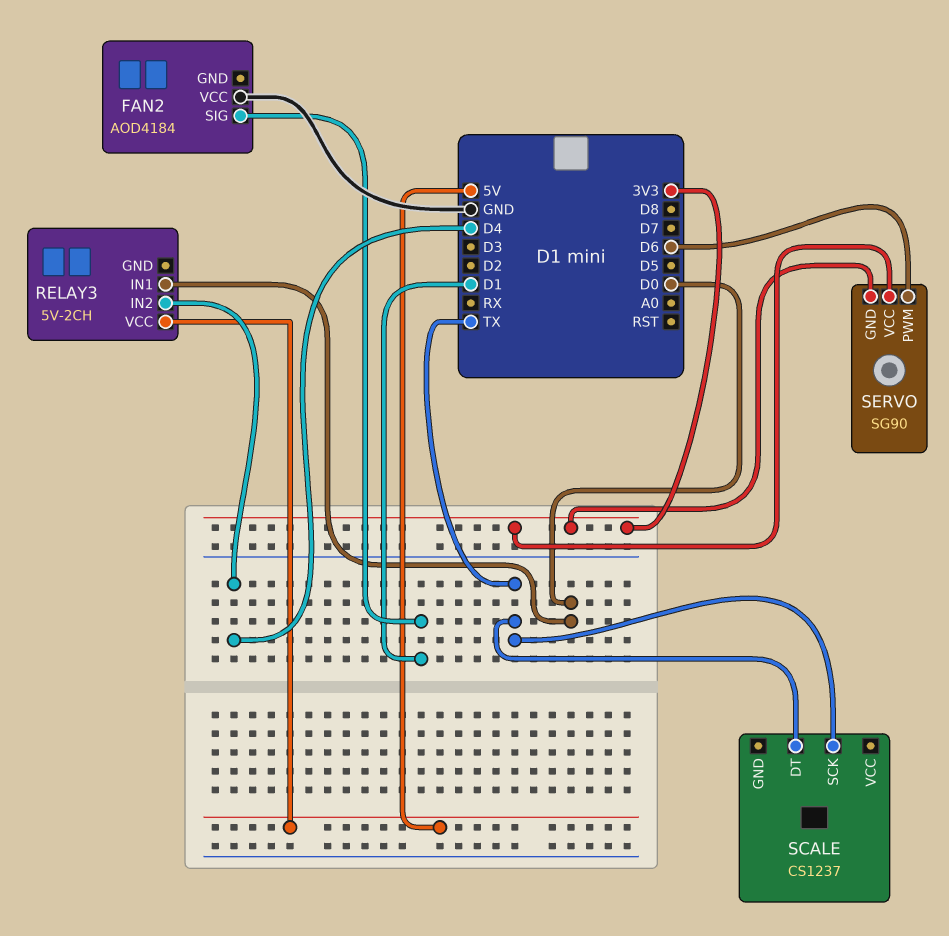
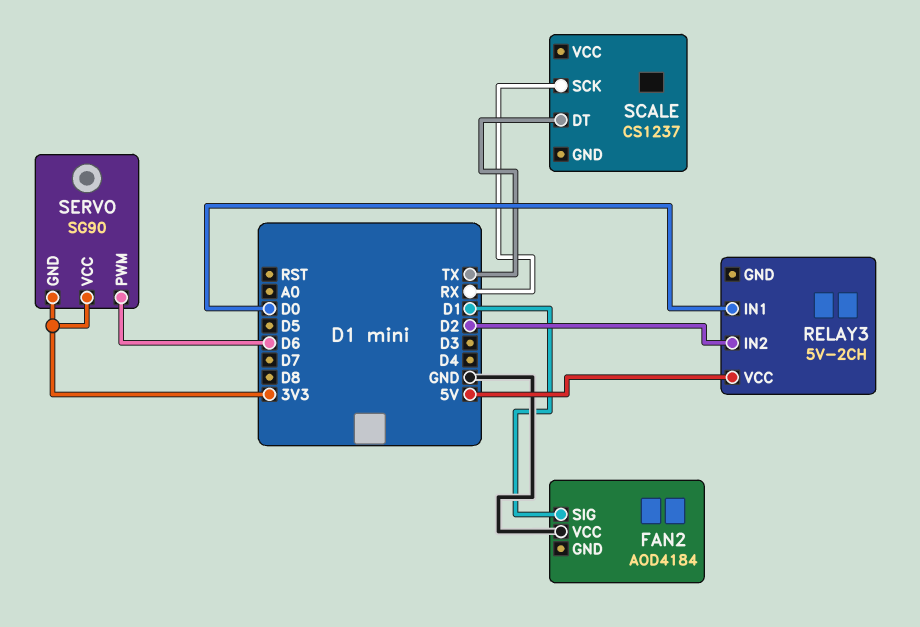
RELAY3 pin IN2: D4 -> D2
SCALE pin SCK: TX -> RX

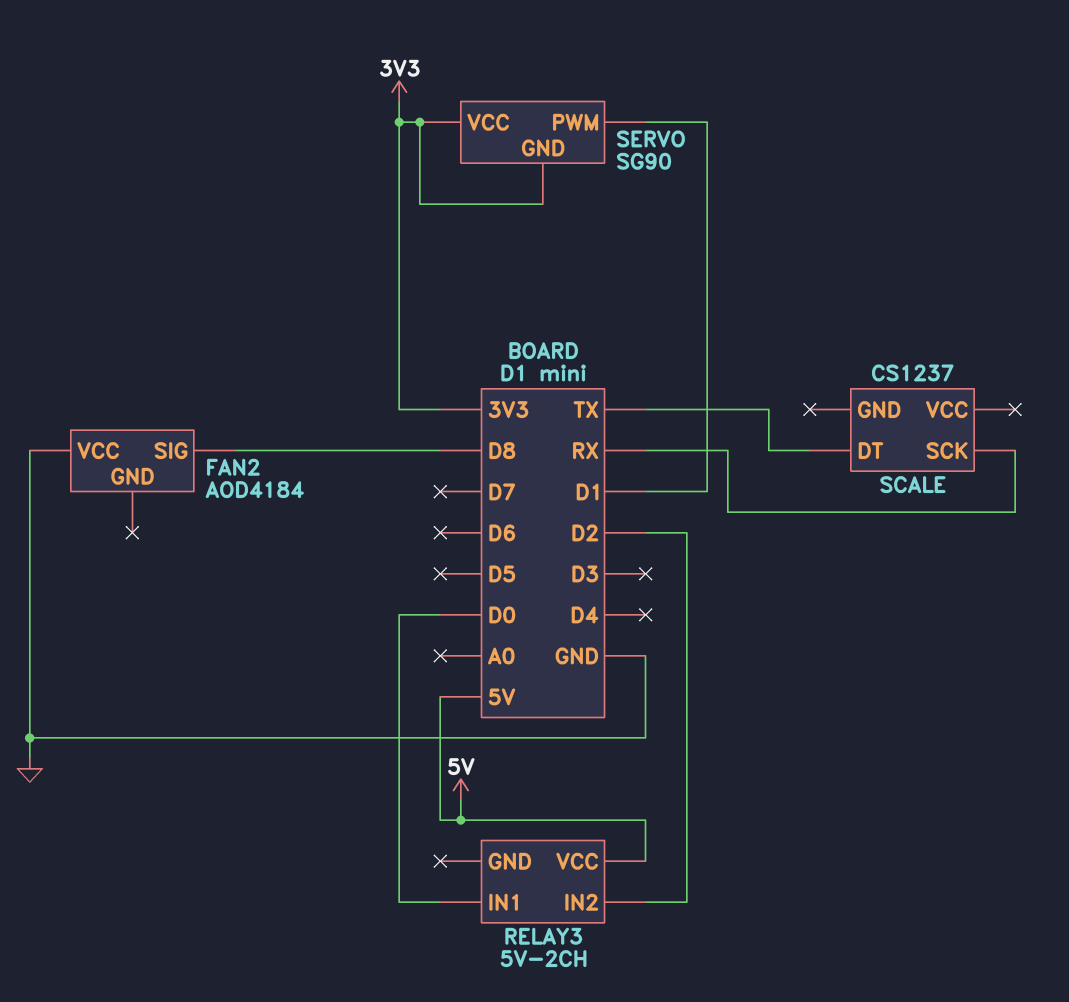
FAN2 pin SIG: D1 -> D8
SERVO pin PWM: D6 -> D1

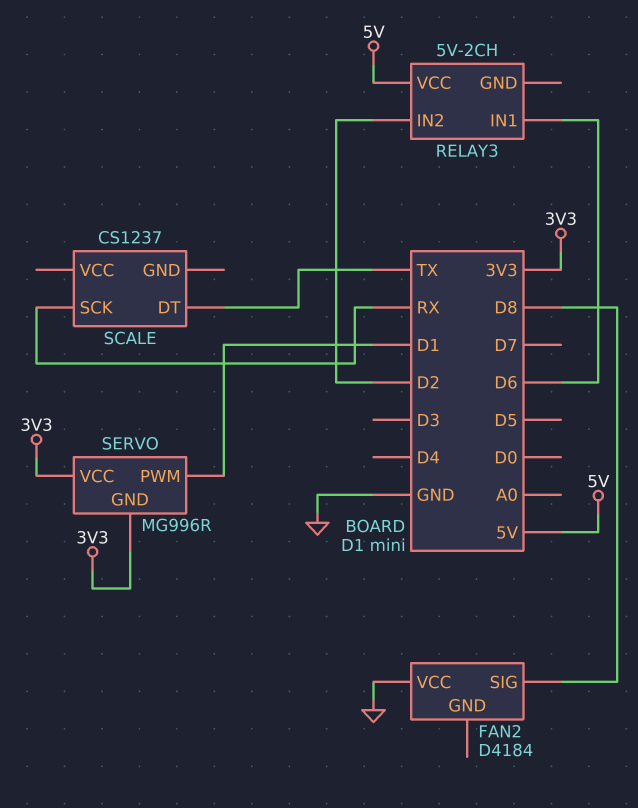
FAN2: AOD4184 -> D4184
RELAY3 pin IN1: D0 -> D6
SERVO: SG90 -> MG996R

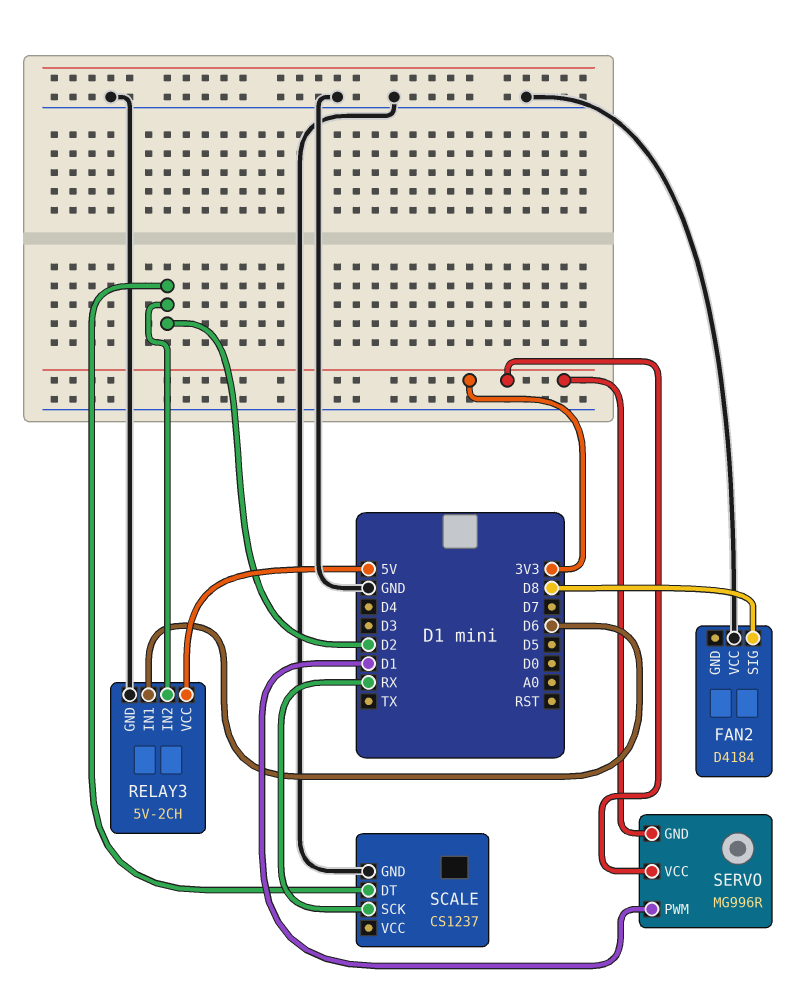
RELAY3 pin GND: none -> GND
SCALE pin DT: TX -> D2
SCALE pin GND: none -> GND

